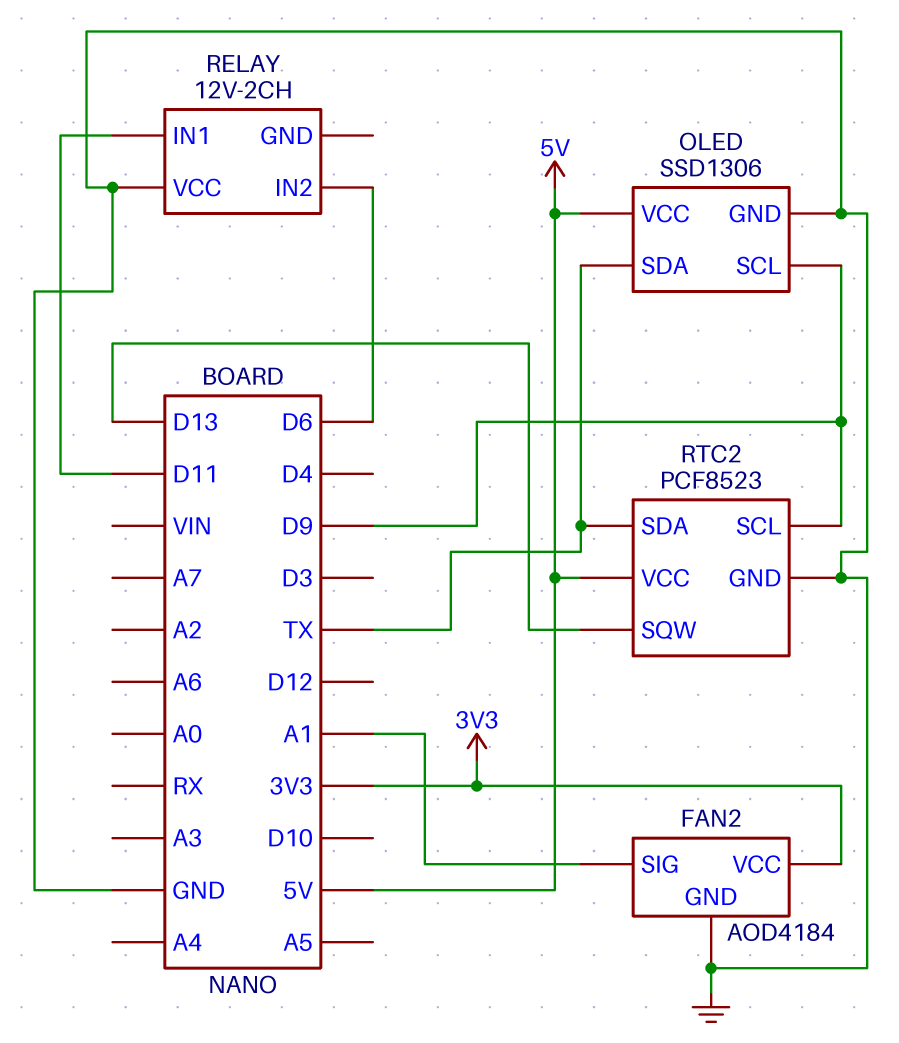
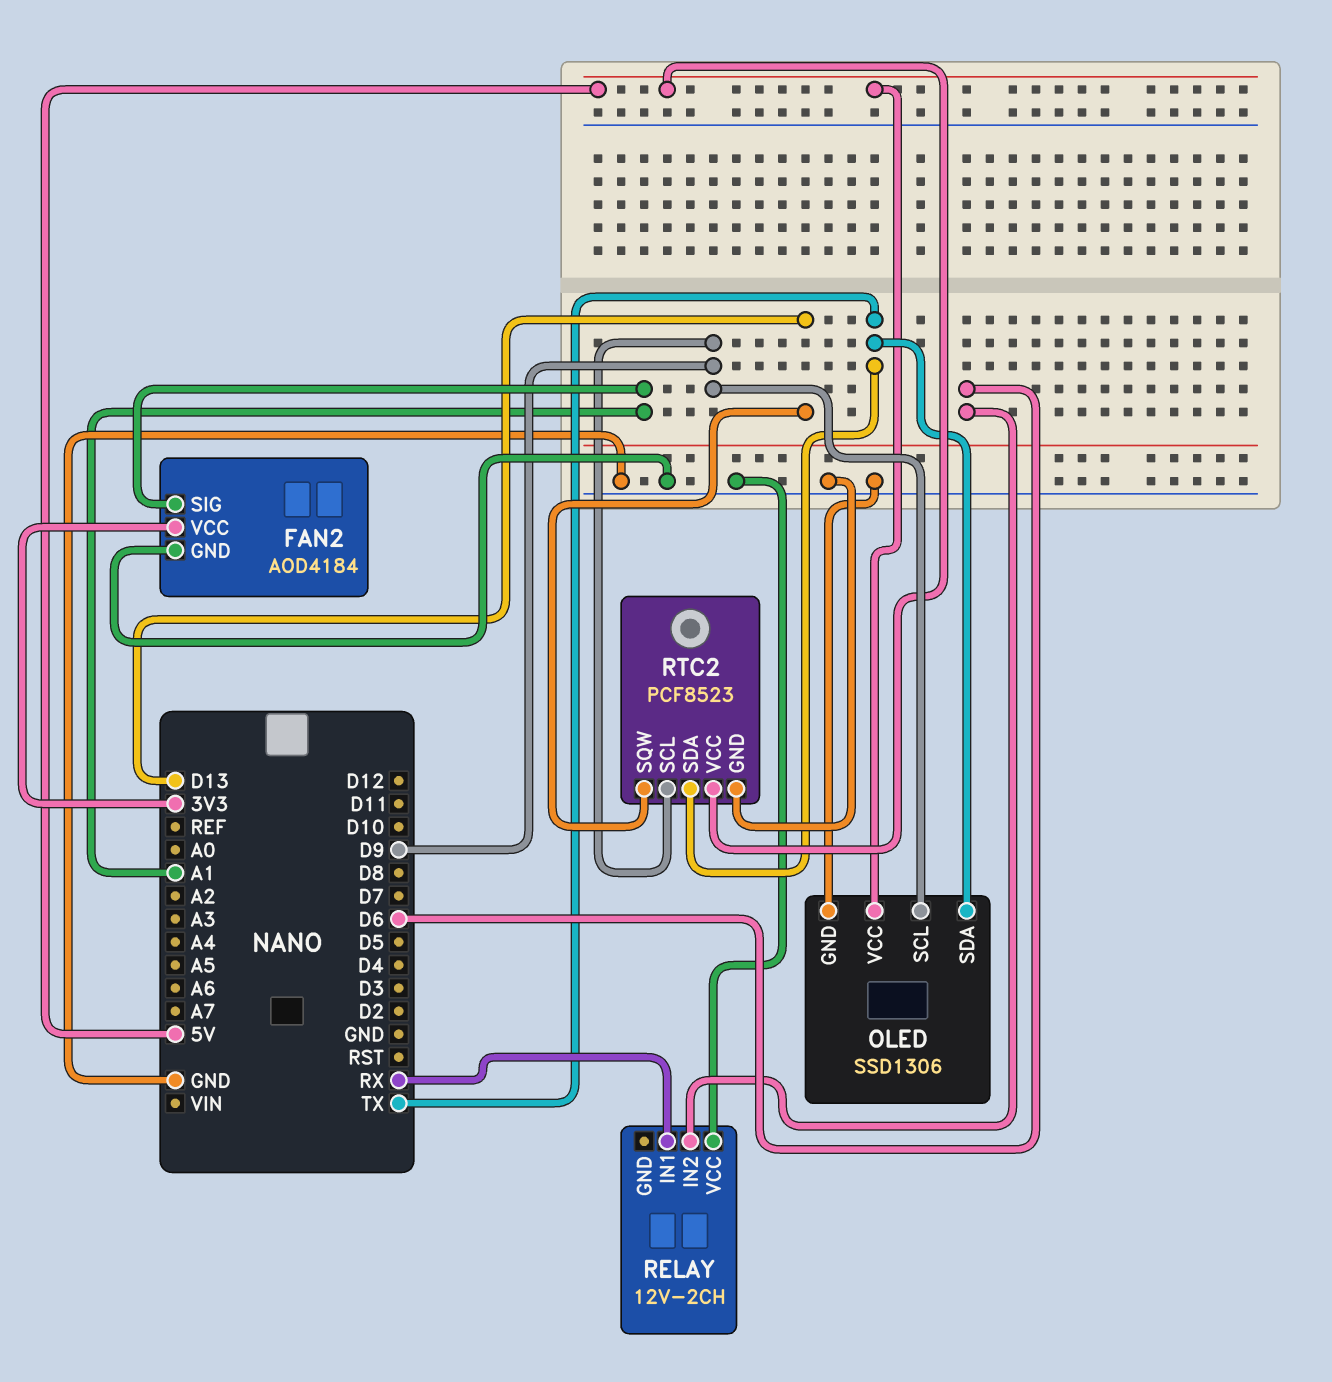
RELAY pin IN1: D11 -> RX

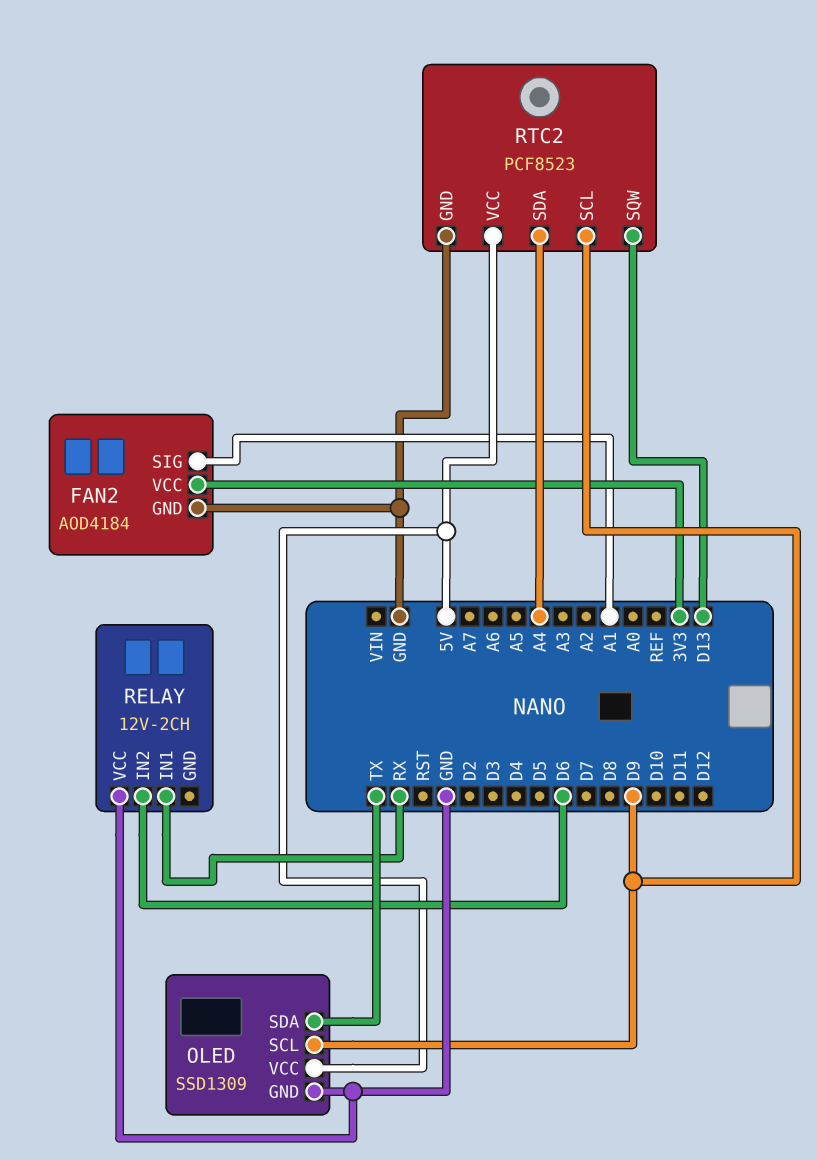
OLED: SSD1306 -> SSD1309
RTC2 pin SDA: TX -> A4

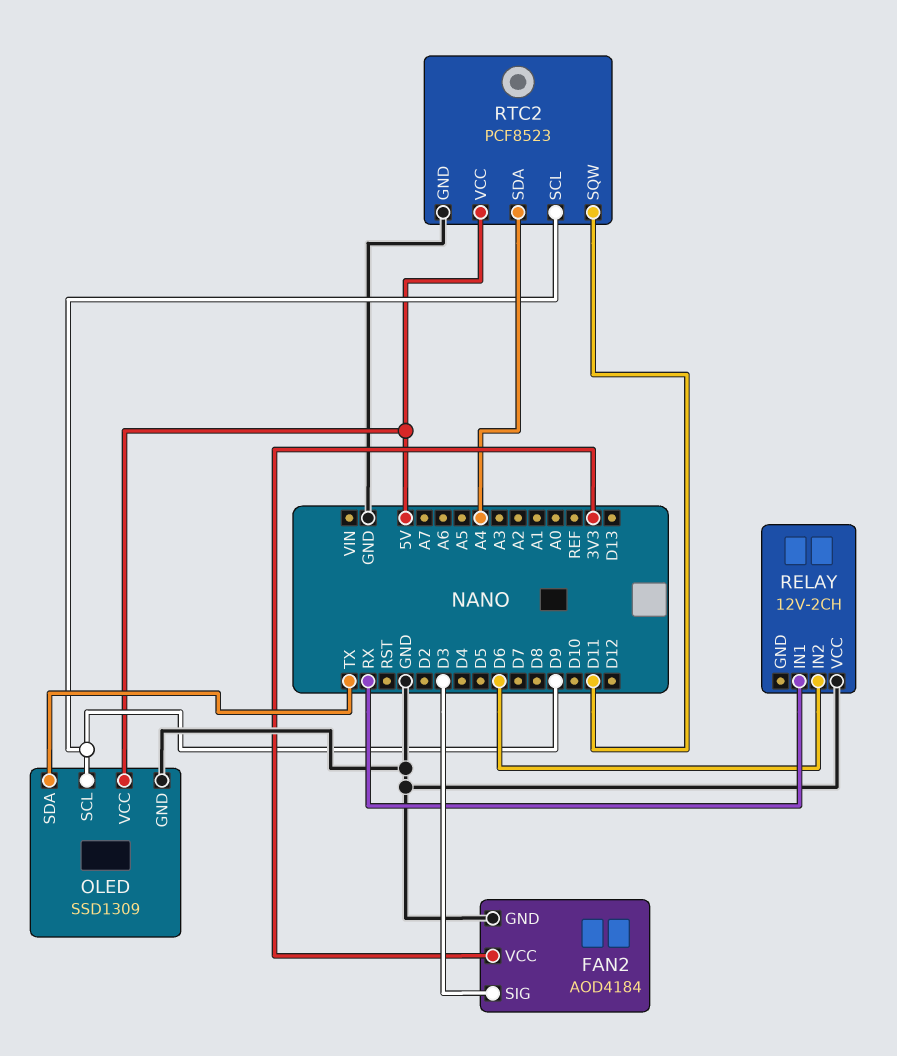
FAN2 pin SIG: A1 -> D3
RTC2 pin SQW: D13 -> D11

